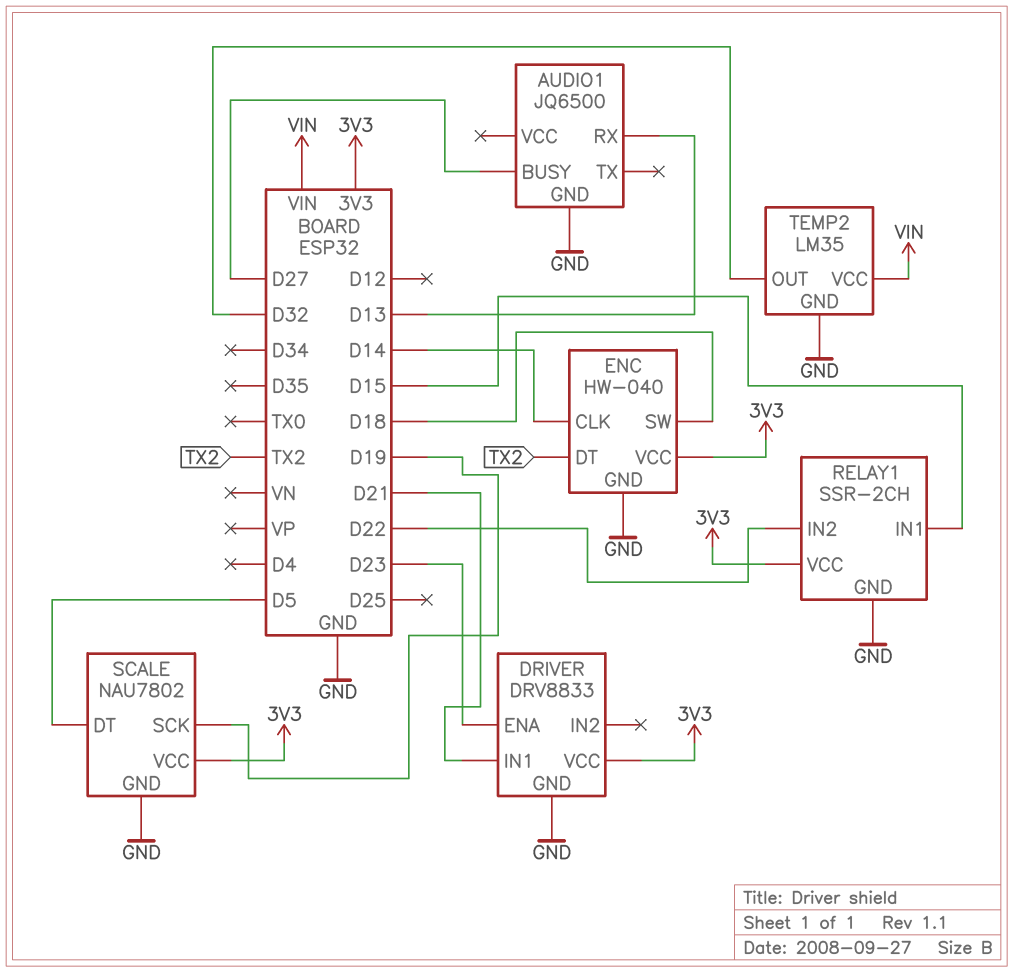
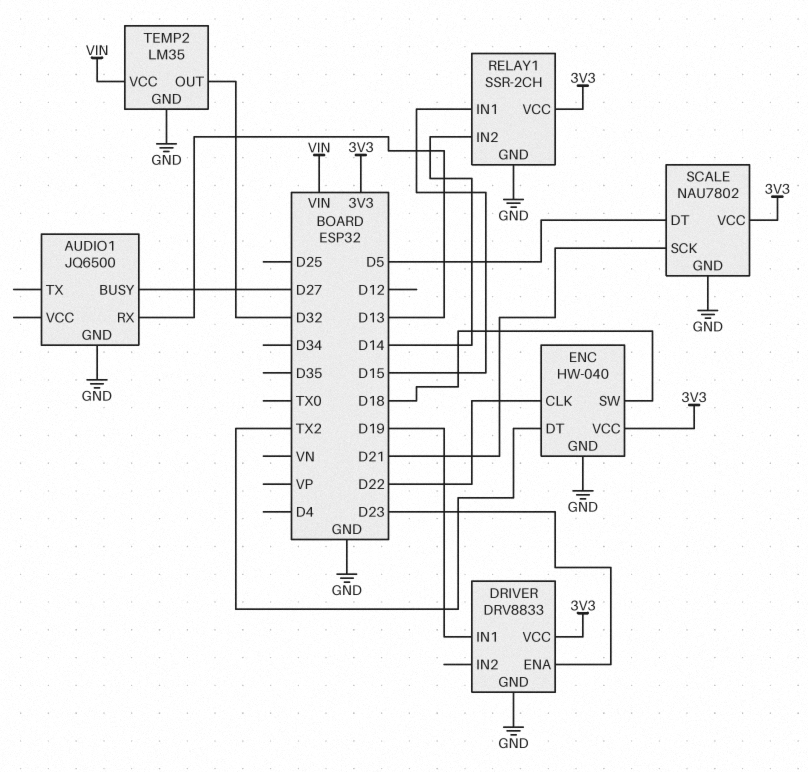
DRIVER pin IN1: D21 -> D19
ENC pin CLK: D14 -> D22
RELAY1 pin IN2: D22 -> D14
SCALE pin SCK: D19 -> D21

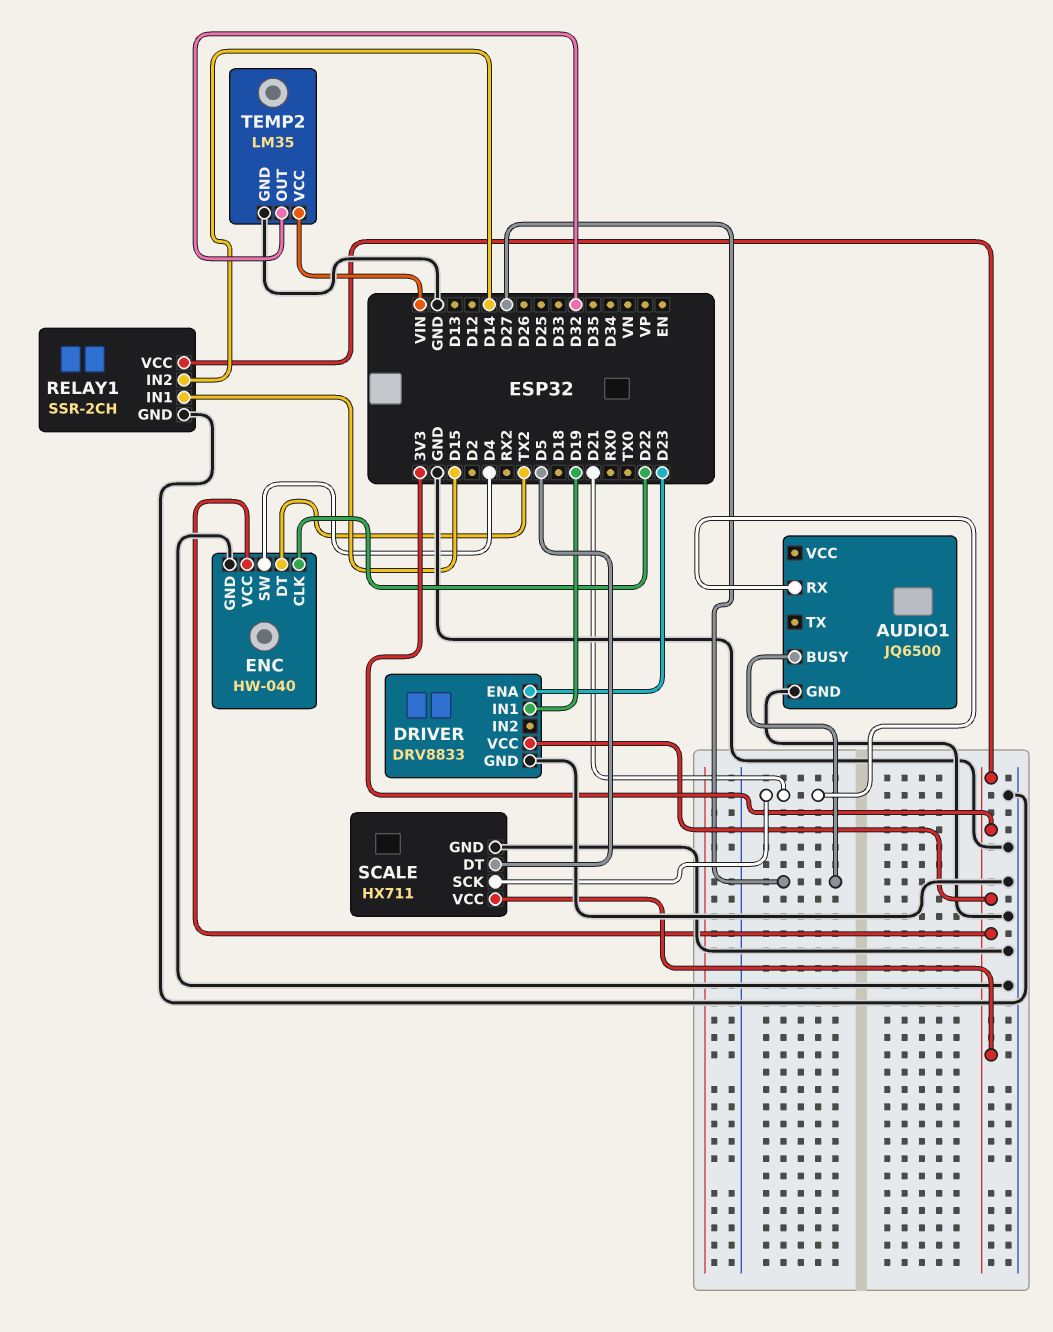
AUDIO1 pin RX: D13 -> D21
ENC pin SW: D18 -> D4
SCALE: NAU7802 -> HX711

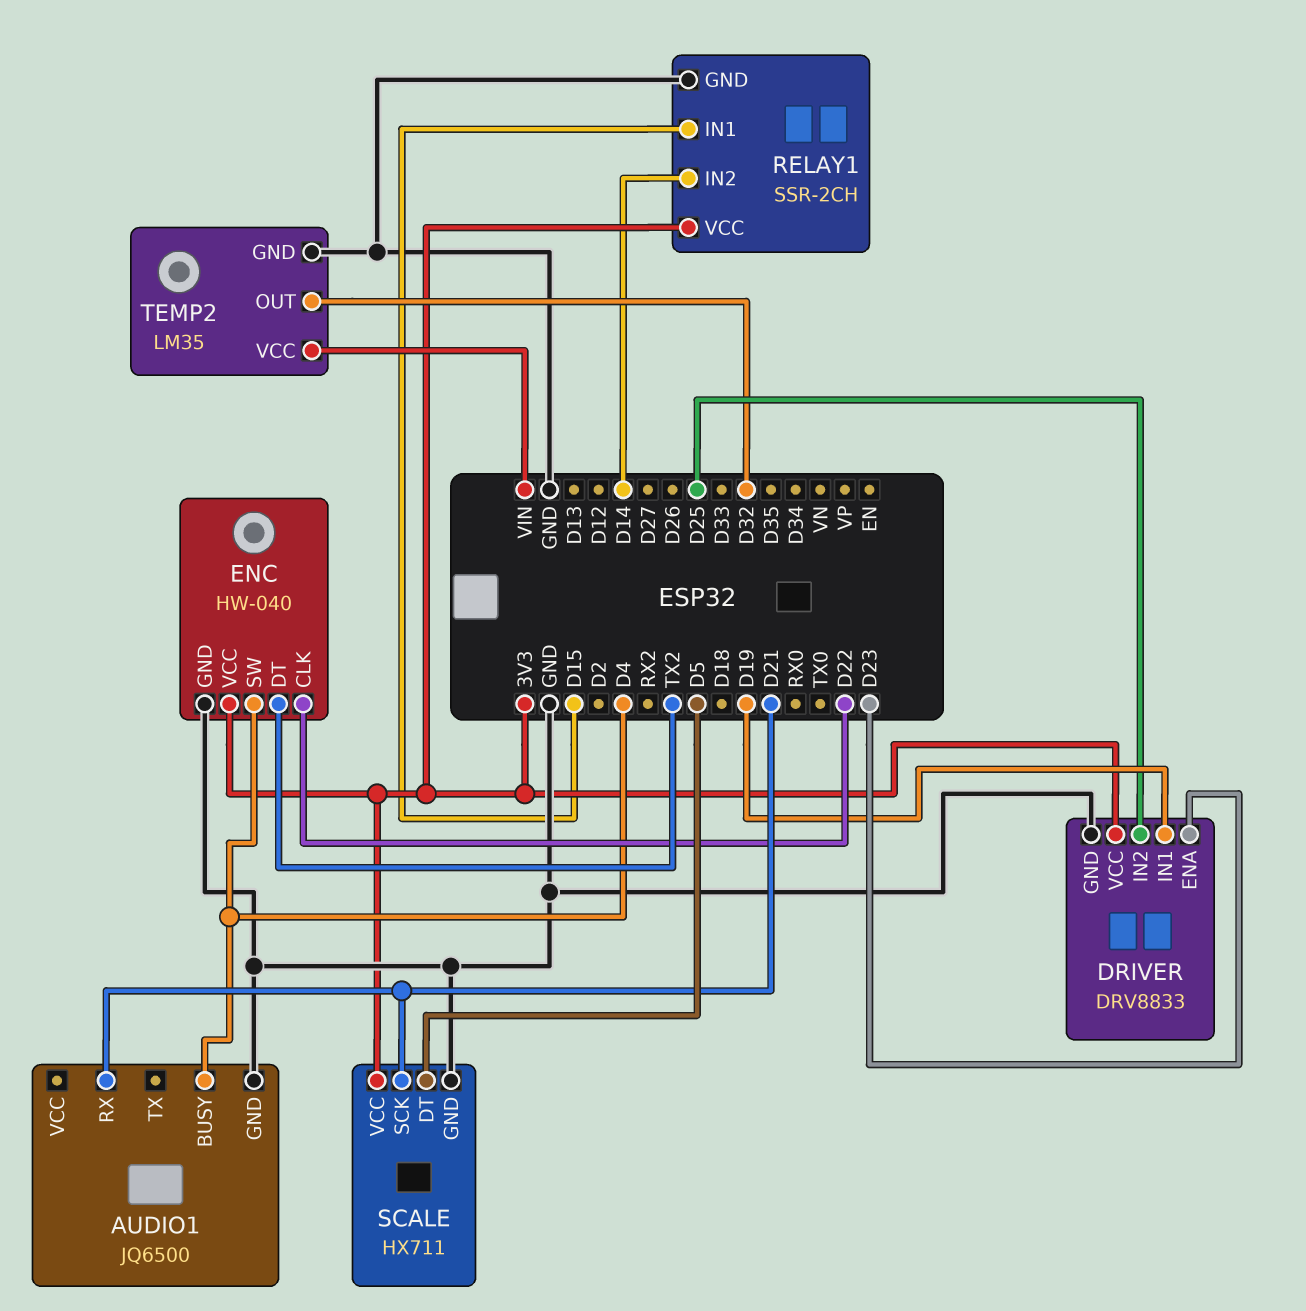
AUDIO1 pin BUSY: D27 -> D4
DRIVER pin IN2: none -> D25

